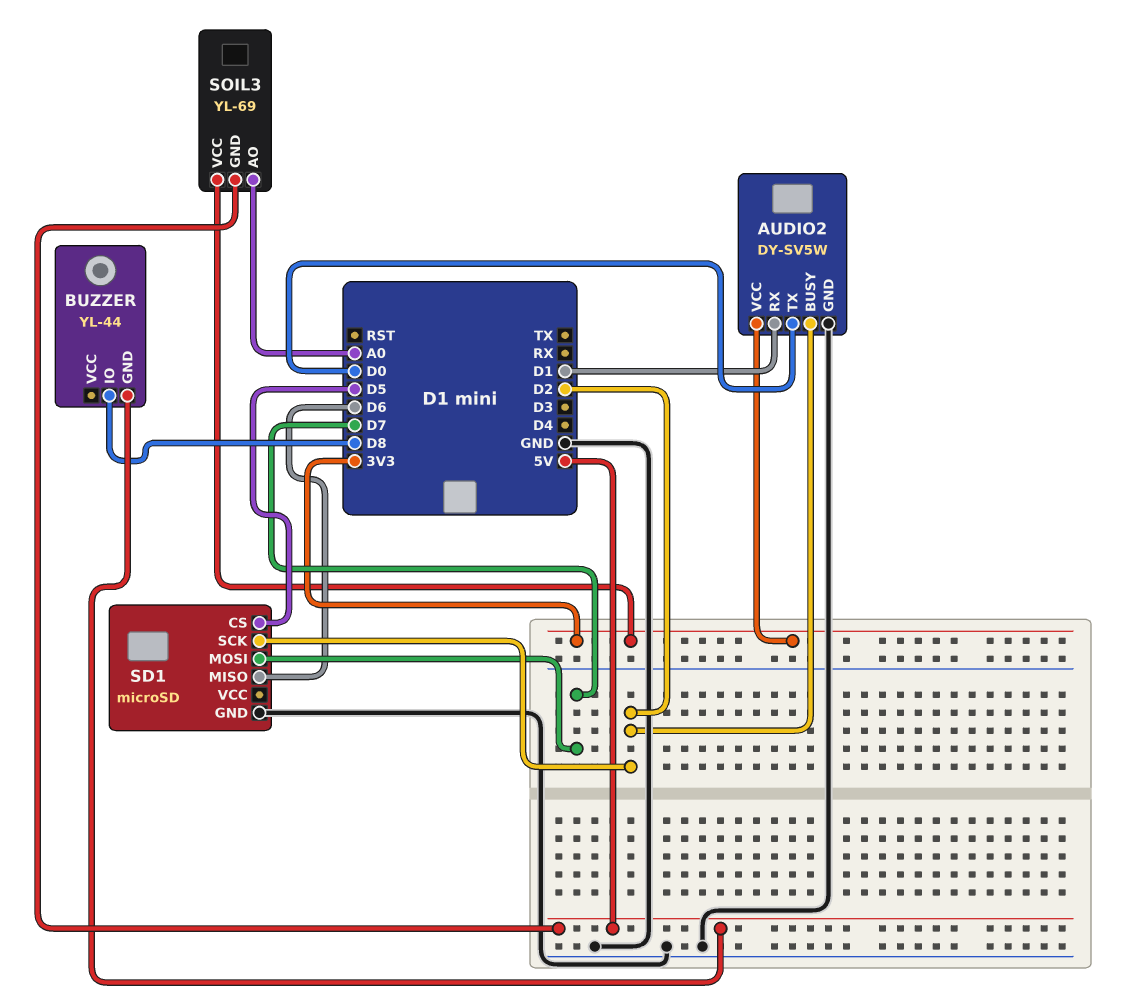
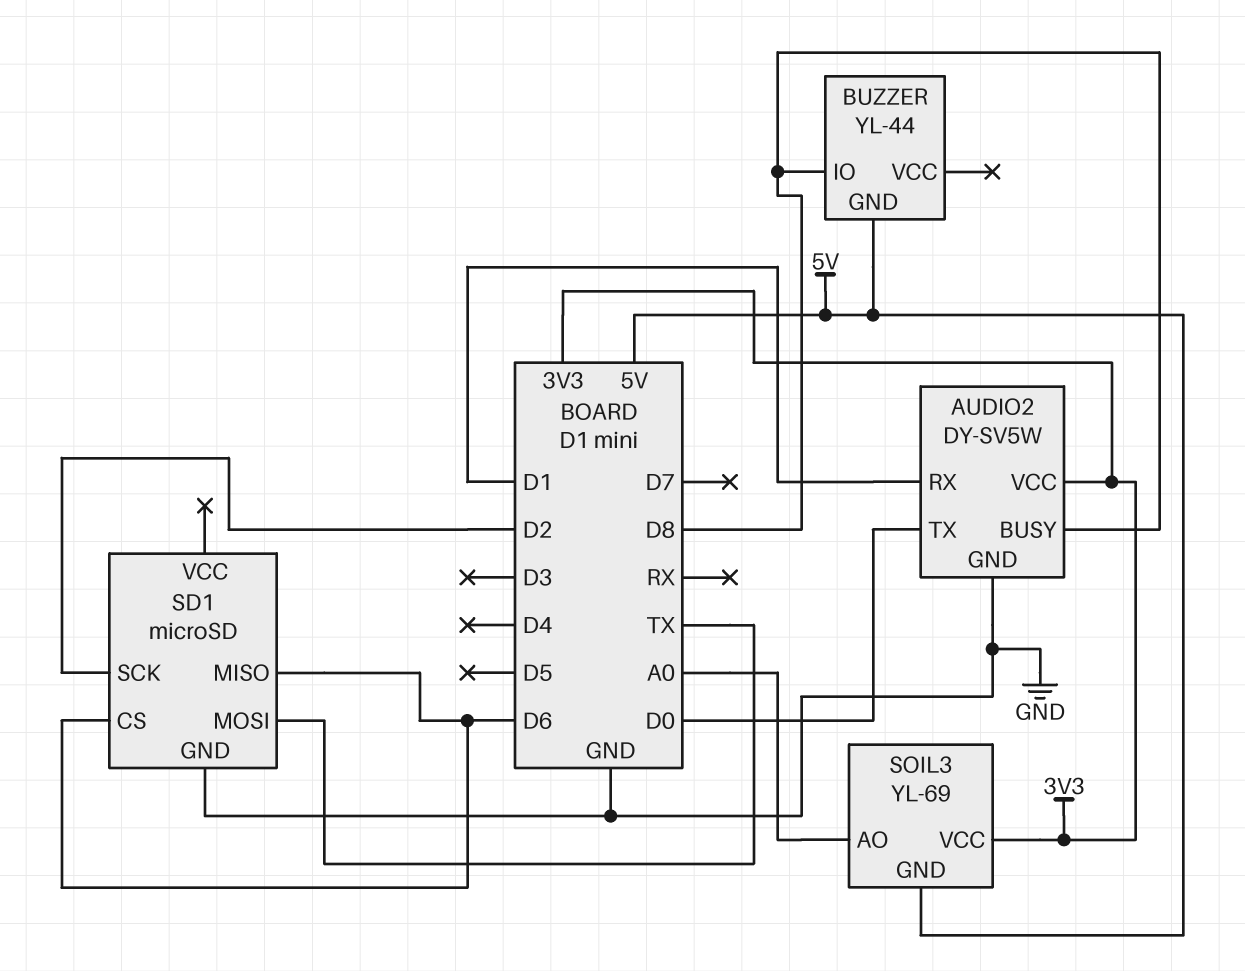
AUDIO2 pin BUSY: D2 -> D8
SD1 pin CS: D5 -> D6
SD1 pin MOSI: D7 -> TX

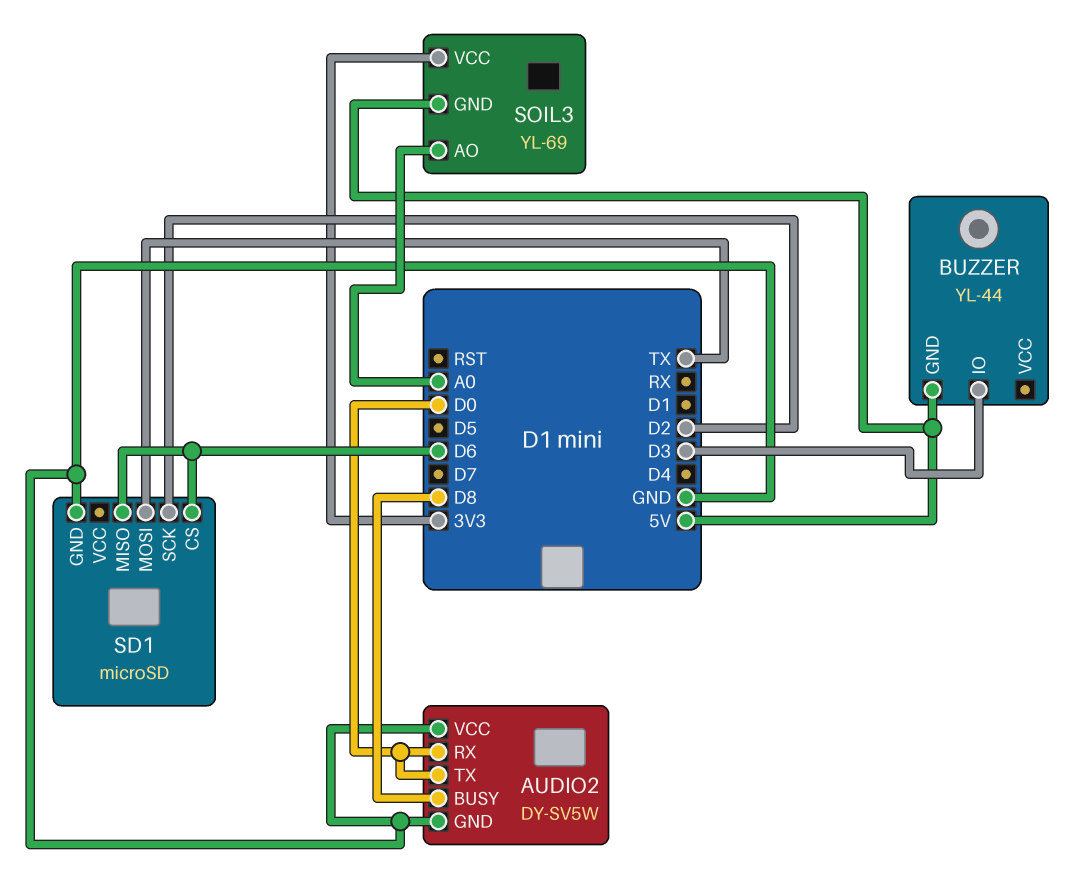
AUDIO2 pin RX: D1 -> D0
AUDIO2 pin VCC: 3V3 -> GND
BUZZER pin IO: D8 -> D3

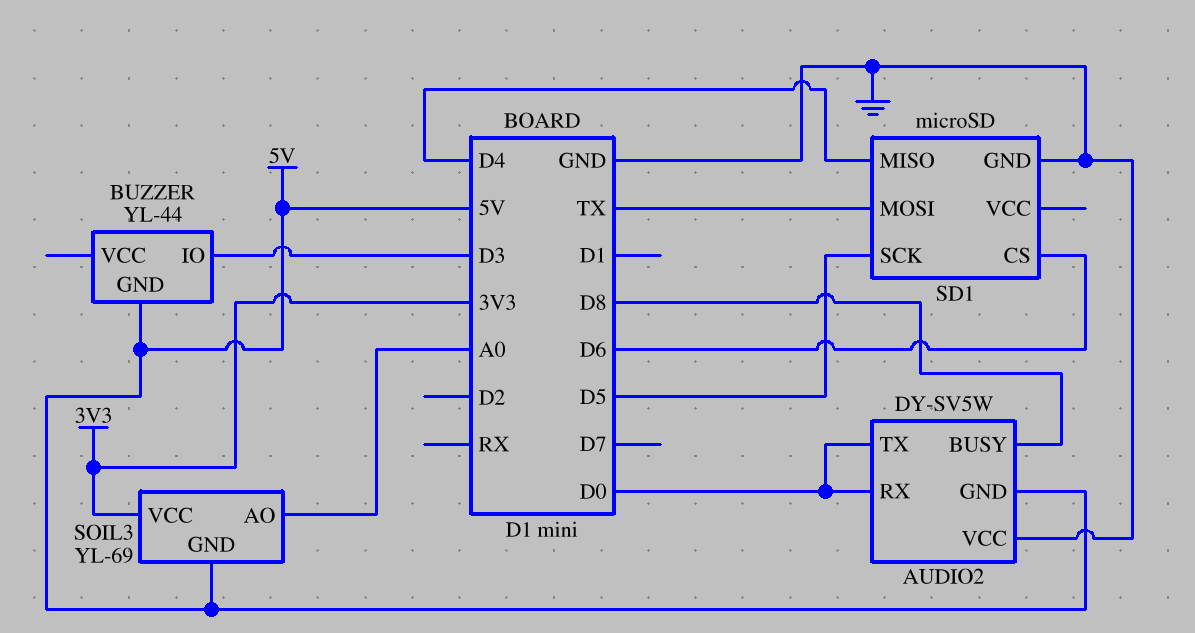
AUDIO2 pin GND: GND -> 5V
SD1 pin MISO: D6 -> D4
SD1 pin SCK: D2 -> D5

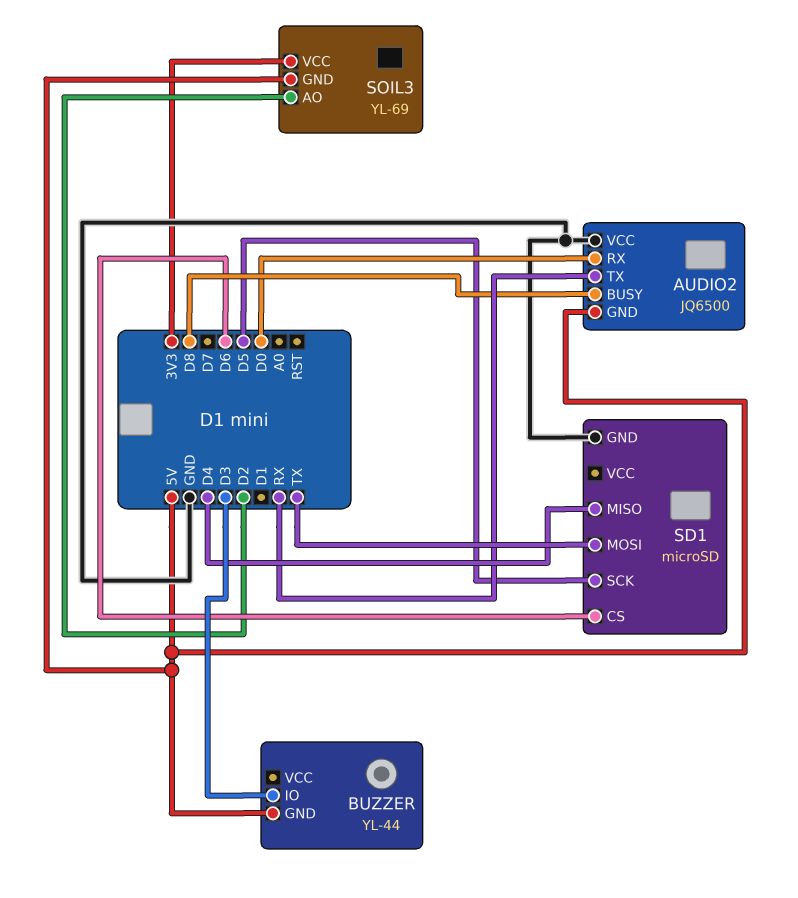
AUDIO2: DY-SV5W -> JQ6500
AUDIO2 pin TX: D0 -> RX
SOIL3 pin AO: A0 -> D2

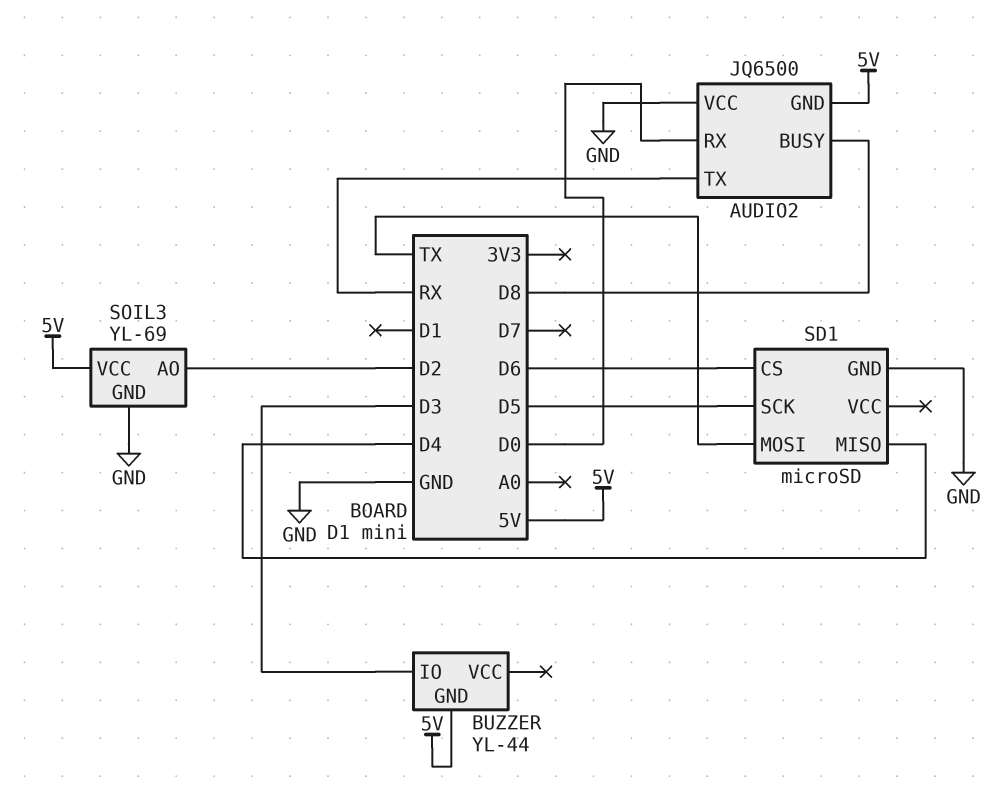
SOIL3 pin GND: 5V -> GND
SOIL3 pin VCC: 3V3 -> 5V

